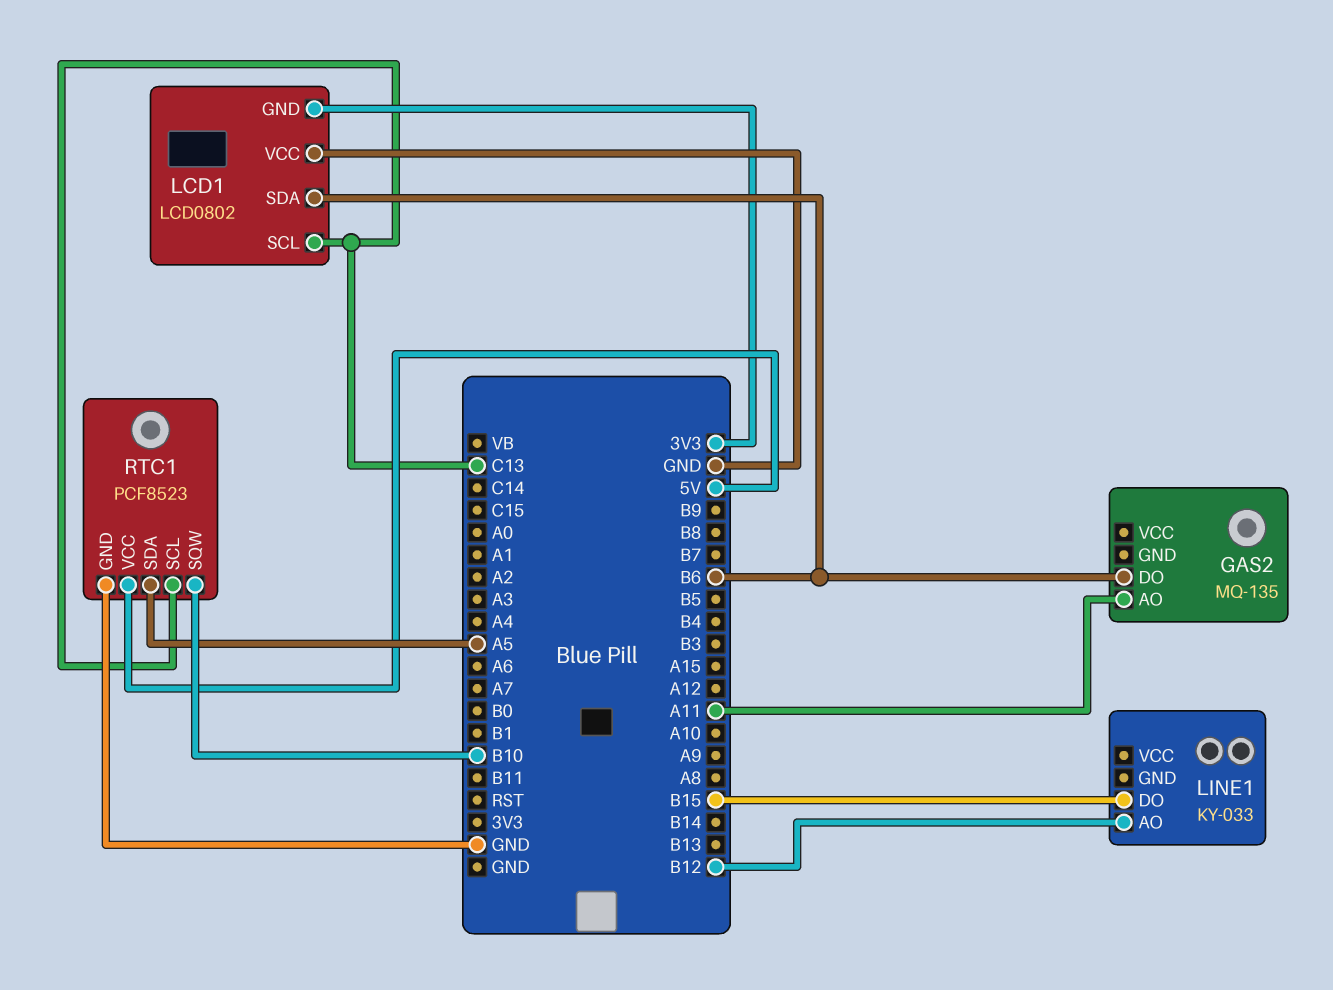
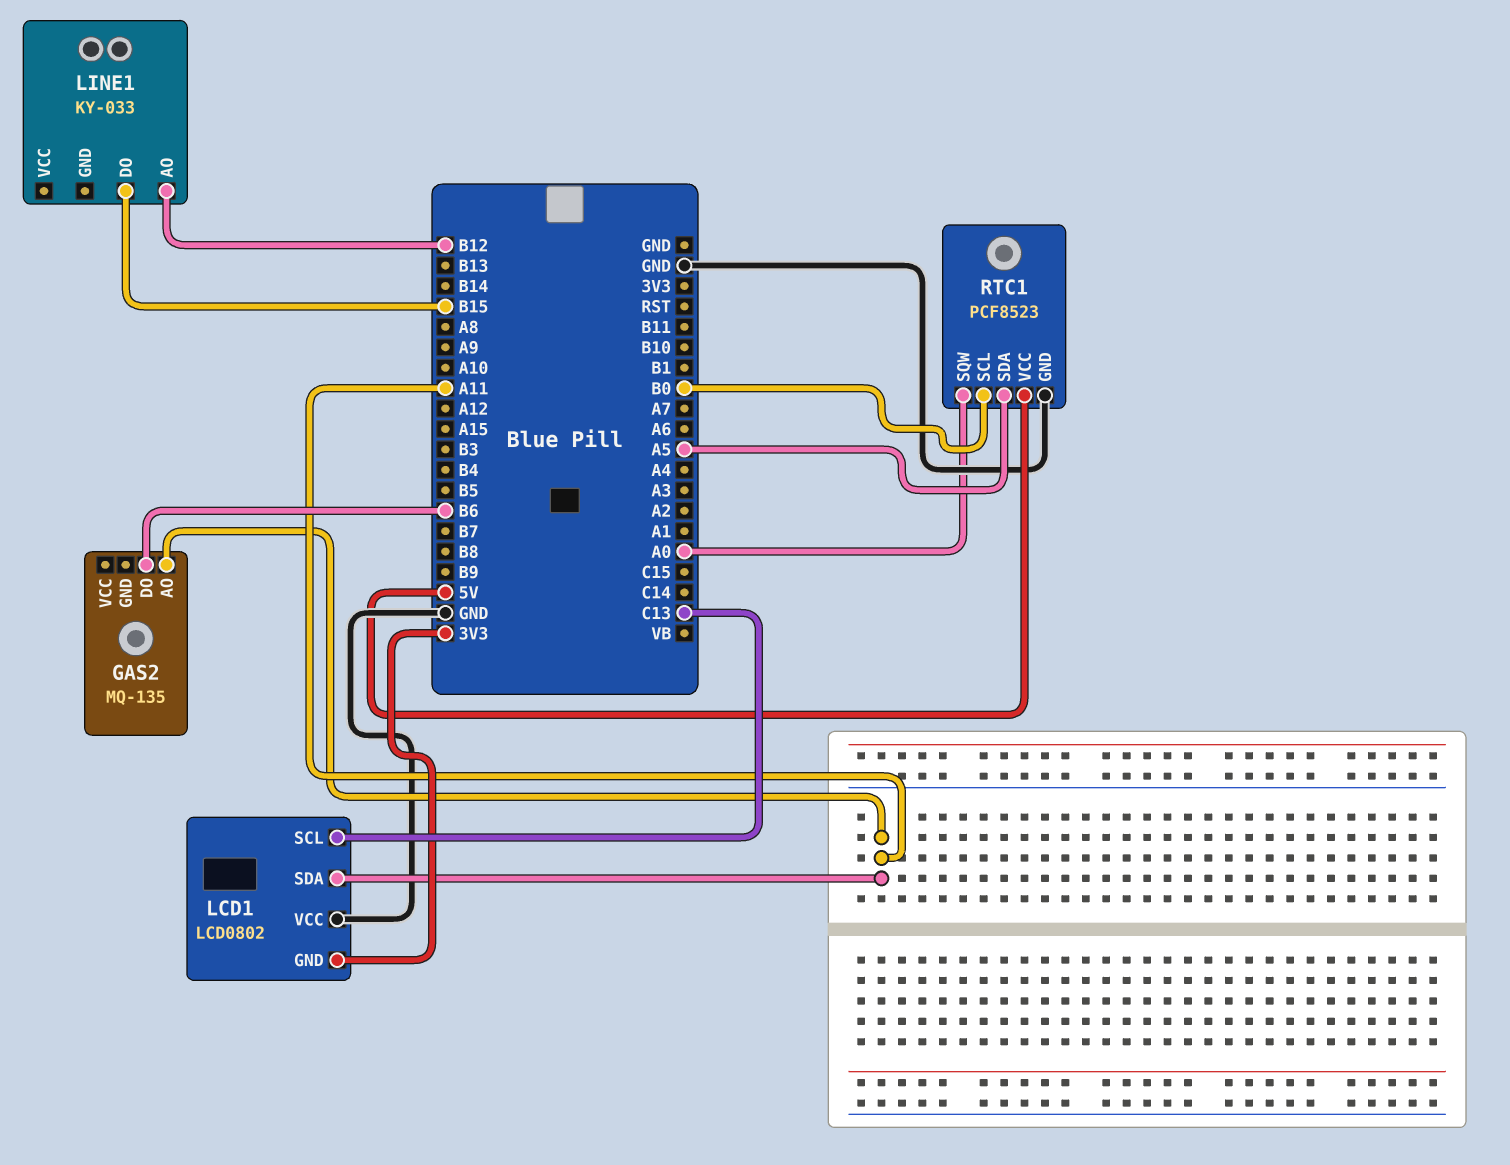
LCD1 pin SDA: B6 -> A11
RTC1 pin SCL: C13 -> B0
RTC1 pin SQW: B10 -> A0

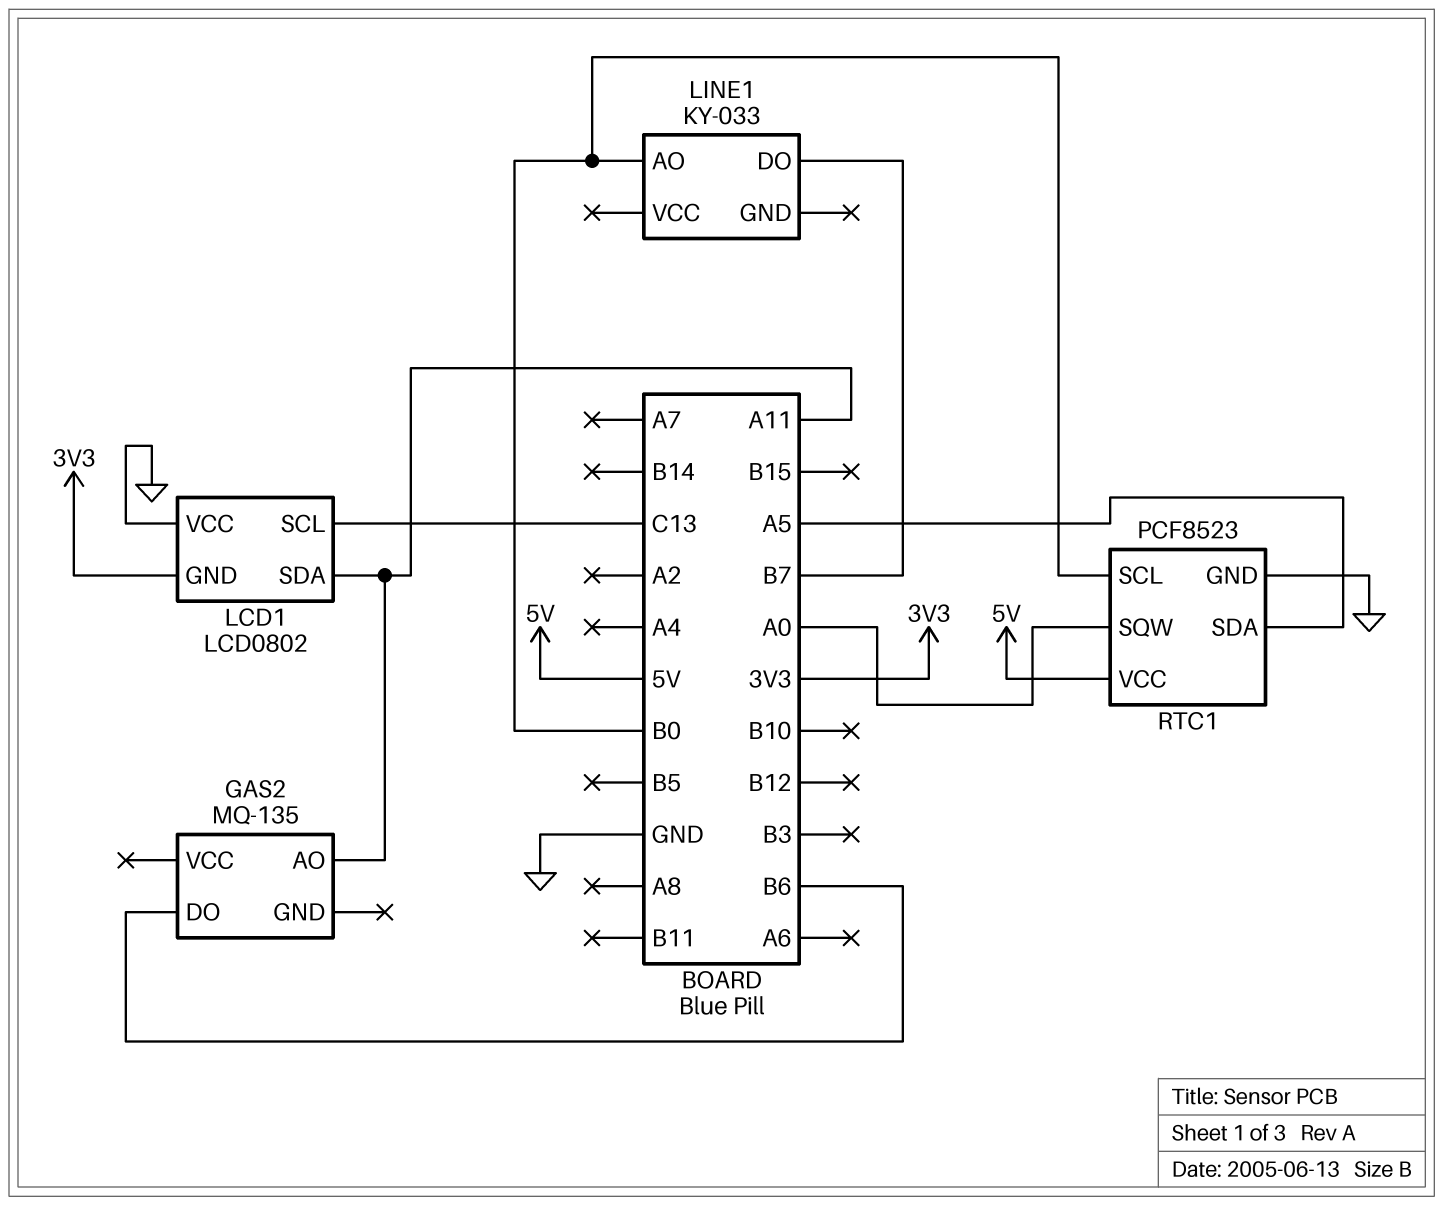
LINE1 pin AO: B12 -> B0
LINE1 pin DO: B15 -> B7

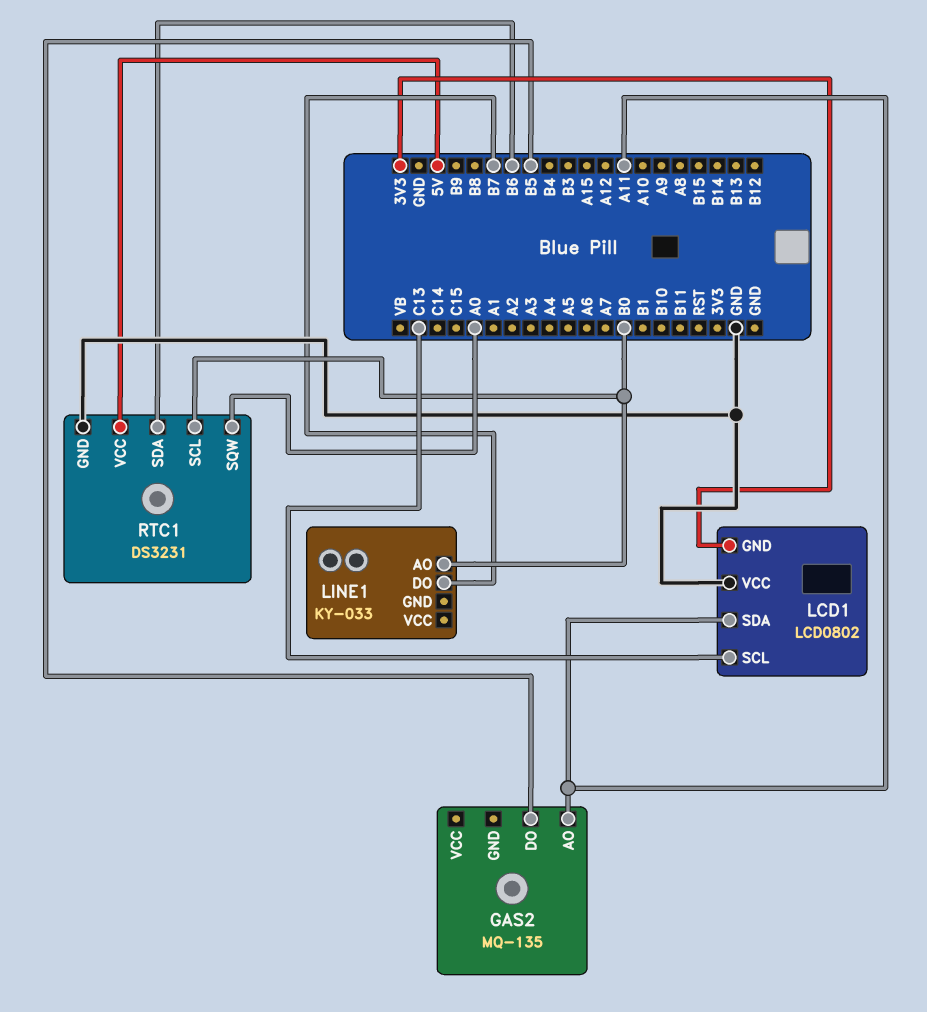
GAS2 pin DO: B6 -> B5
RTC1: PCF8523 -> DS3231
RTC1 pin SDA: A5 -> B6

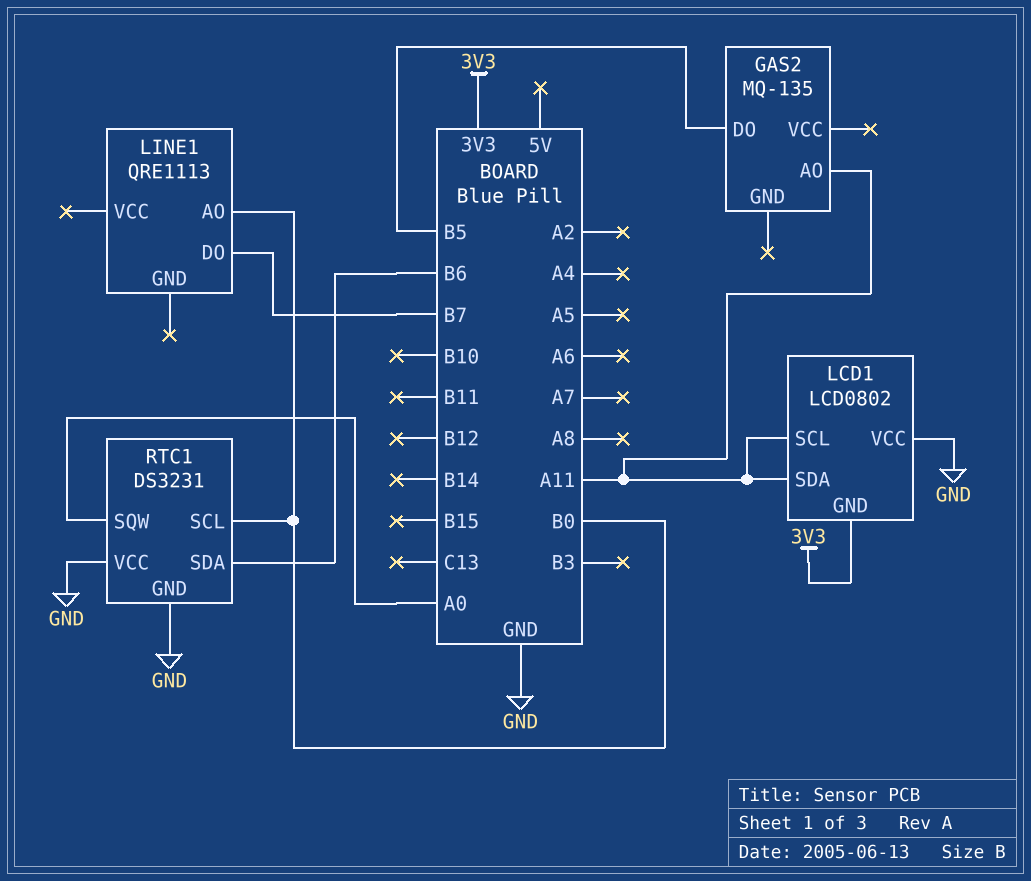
LCD1 pin SCL: C13 -> A11
LINE1: KY-033 -> QRE1113
RTC1 pin VCC: 5V -> GND

